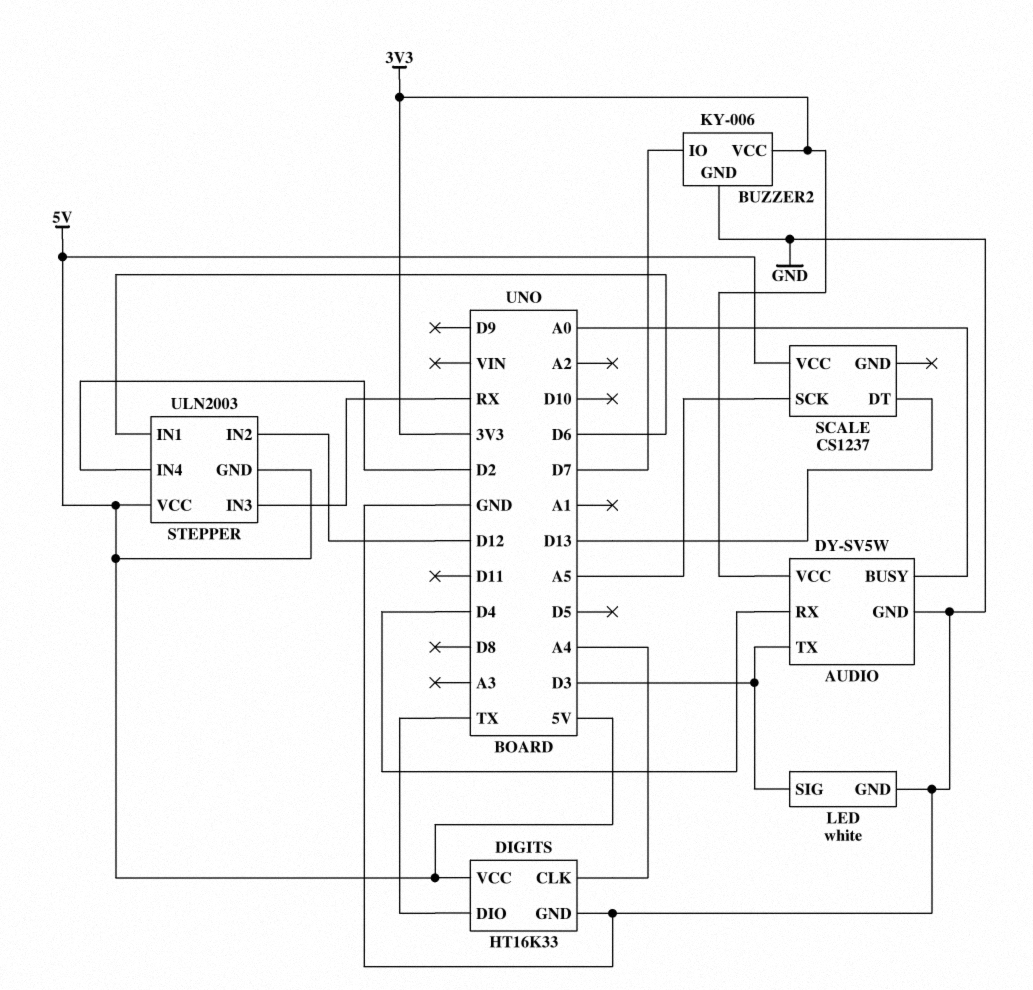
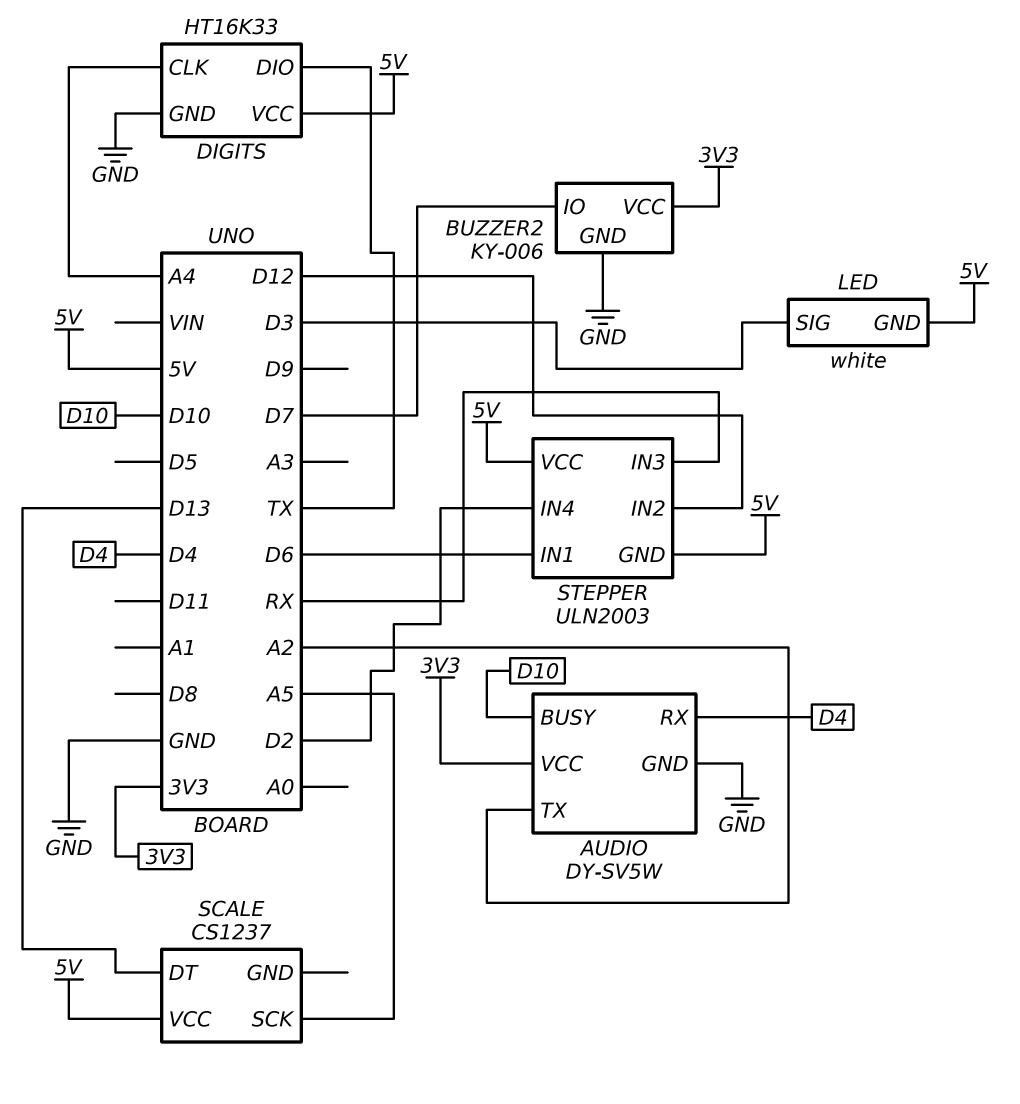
AUDIO pin BUSY: A0 -> D10
AUDIO pin TX: D3 -> A2
LED pin GND: GND -> 5V

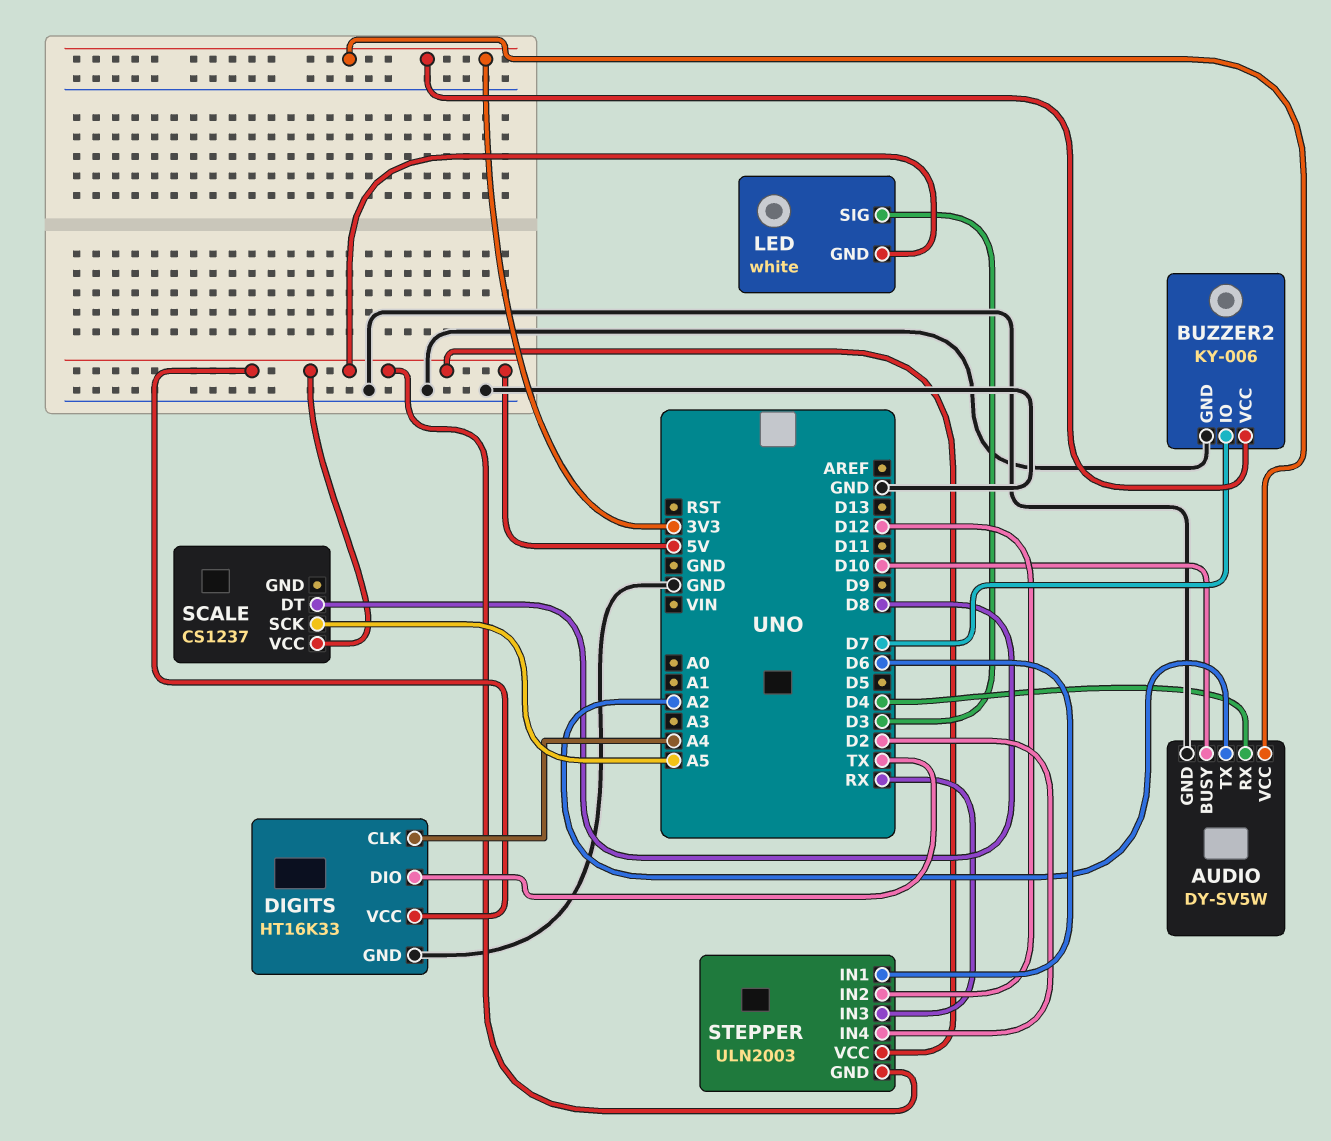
SCALE pin DT: D13 -> D8

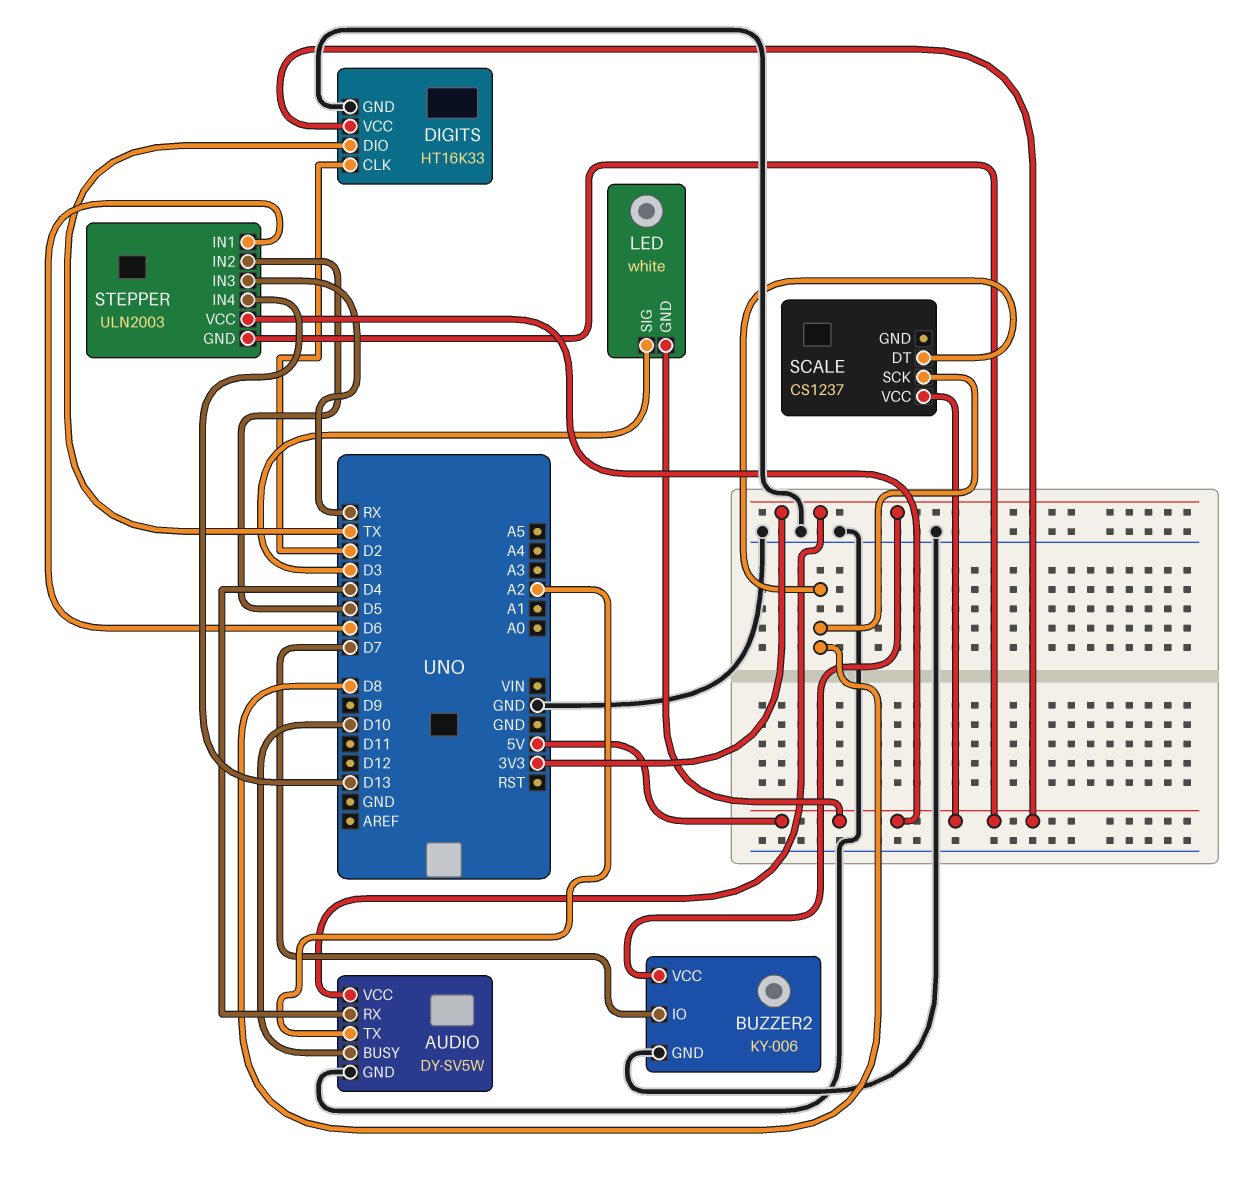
DIGITS pin CLK: A4 -> D2
SCALE pin SCK: A5 -> D8
STEPPER pin IN2: D12 -> D5
STEPPER pin IN4: D2 -> D13

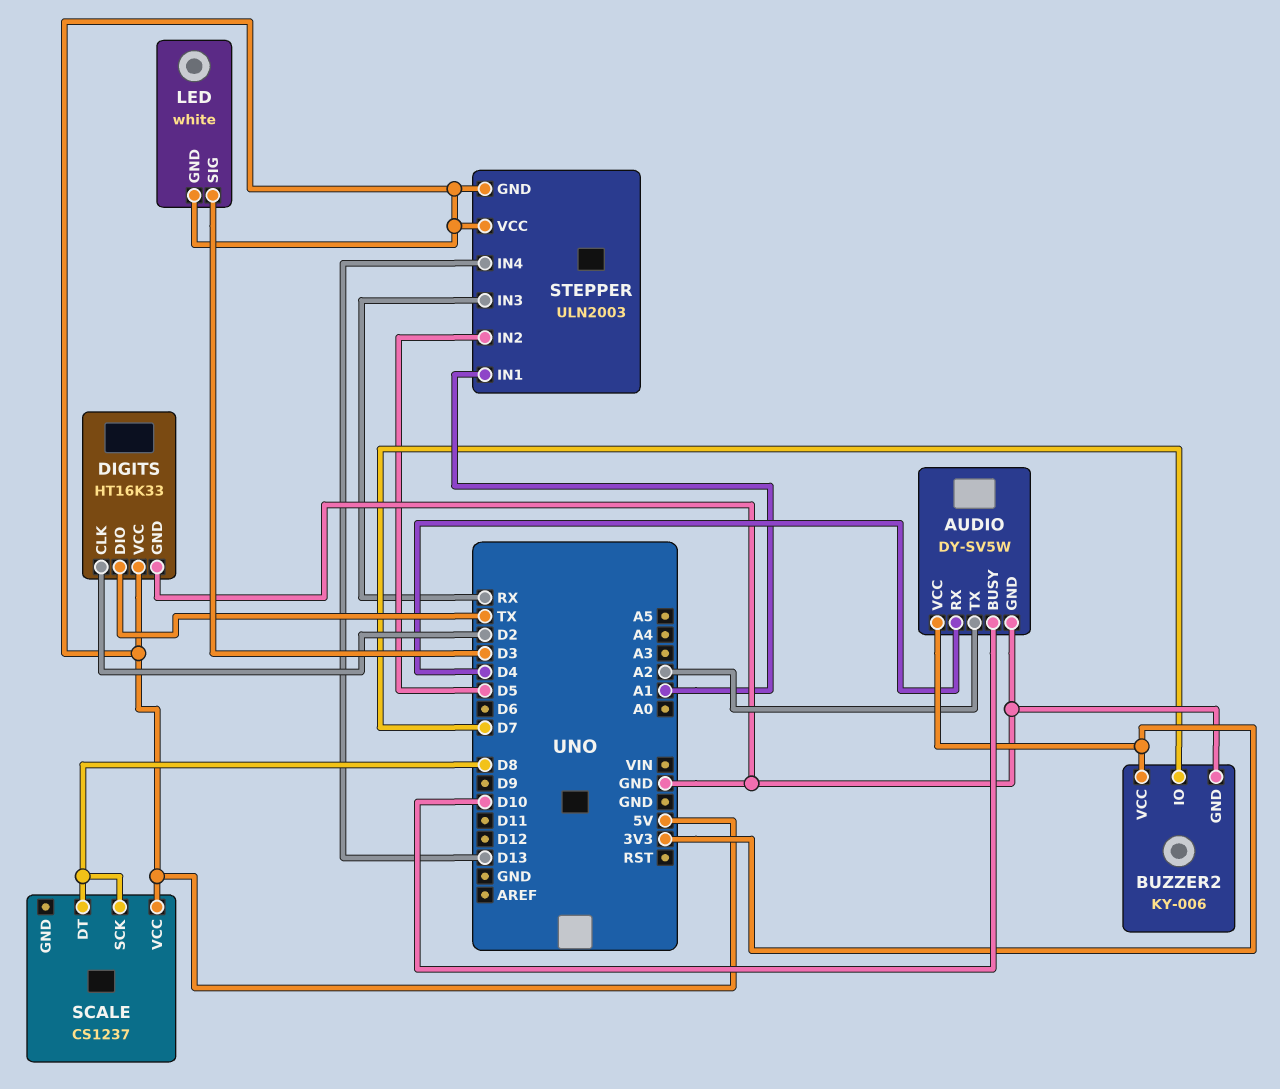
STEPPER pin IN1: D6 -> A1

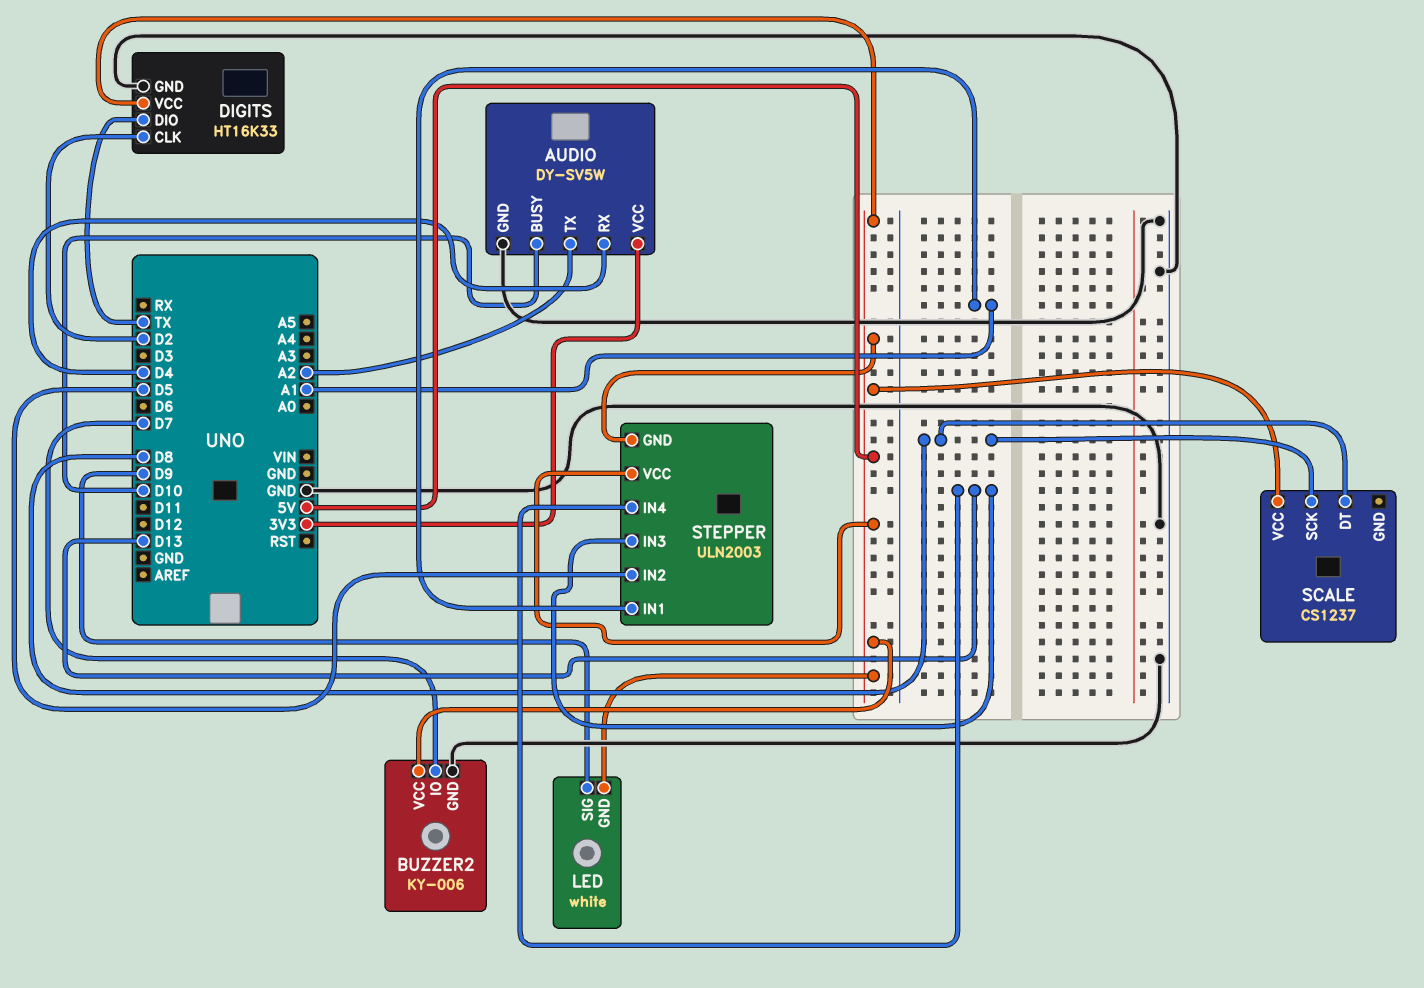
BUZZER2 pin VCC: 3V3 -> 5V
LED pin SIG: D3 -> D9
STEPPER pin IN3: RX -> D13

